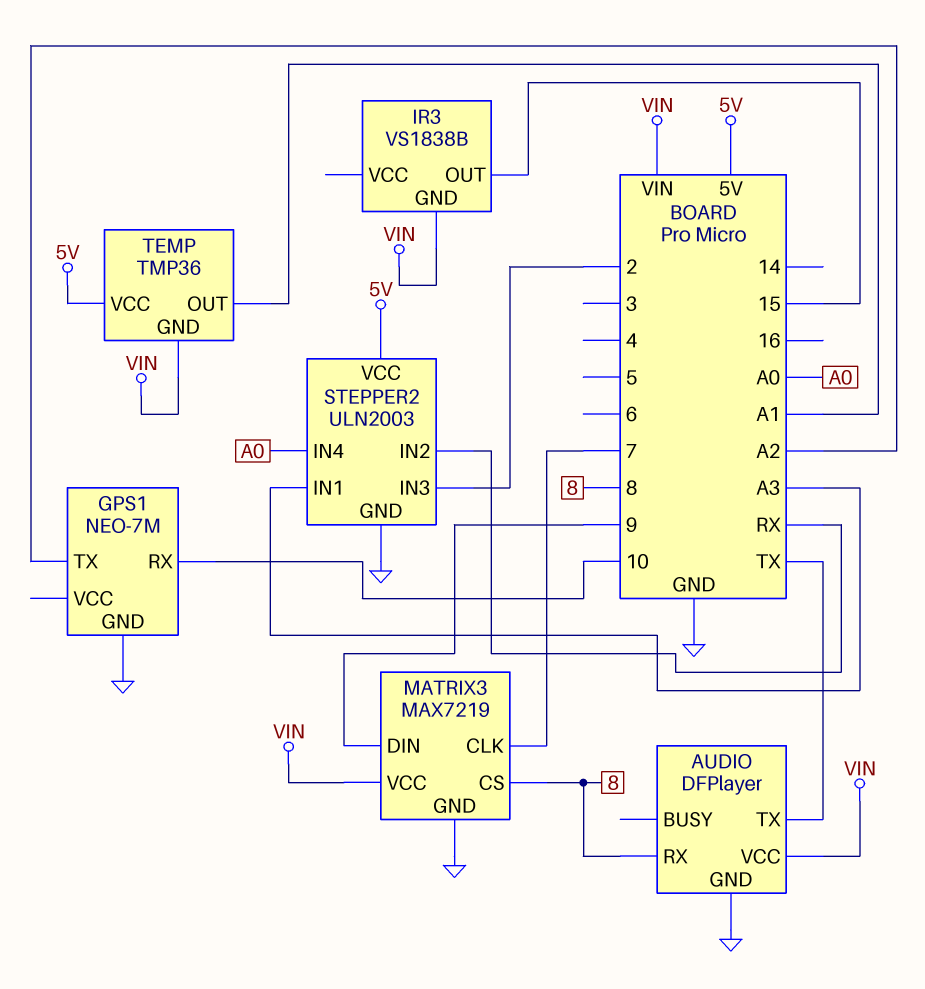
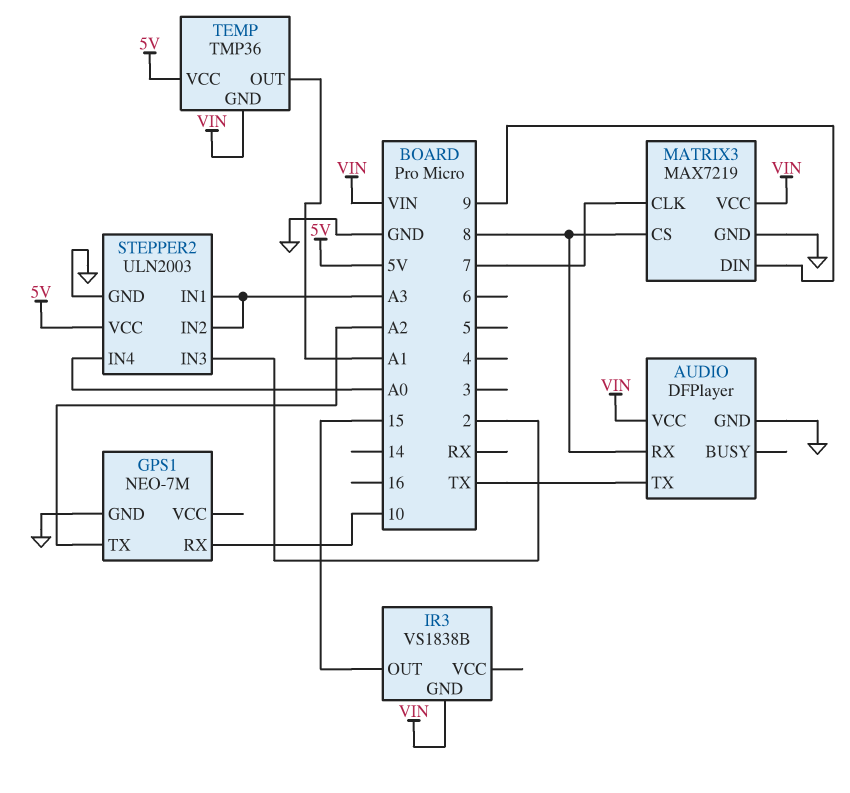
STEPPER2 pin IN2: RX -> A3

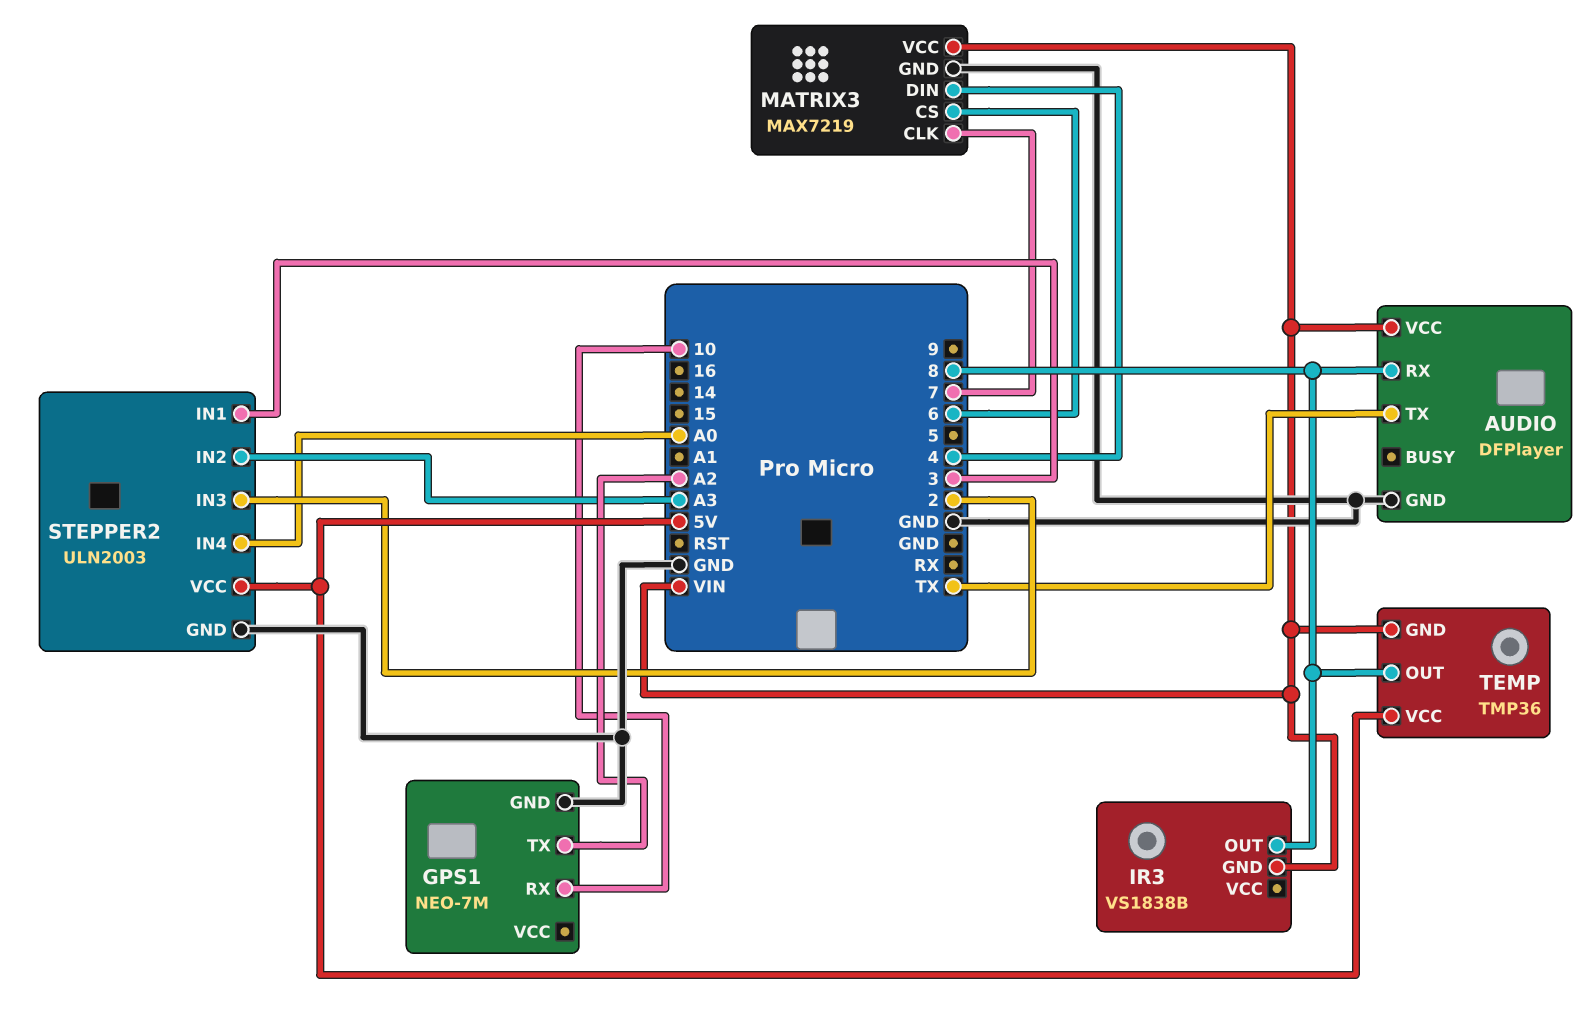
IR3 pin OUT: 15 -> 8
MATRIX3 pin CS: 8 -> 6
MATRIX3 pin DIN: 9 -> 4
STEPPER2 pin IN1: A3 -> 3
TEMP pin OUT: A1 -> 8

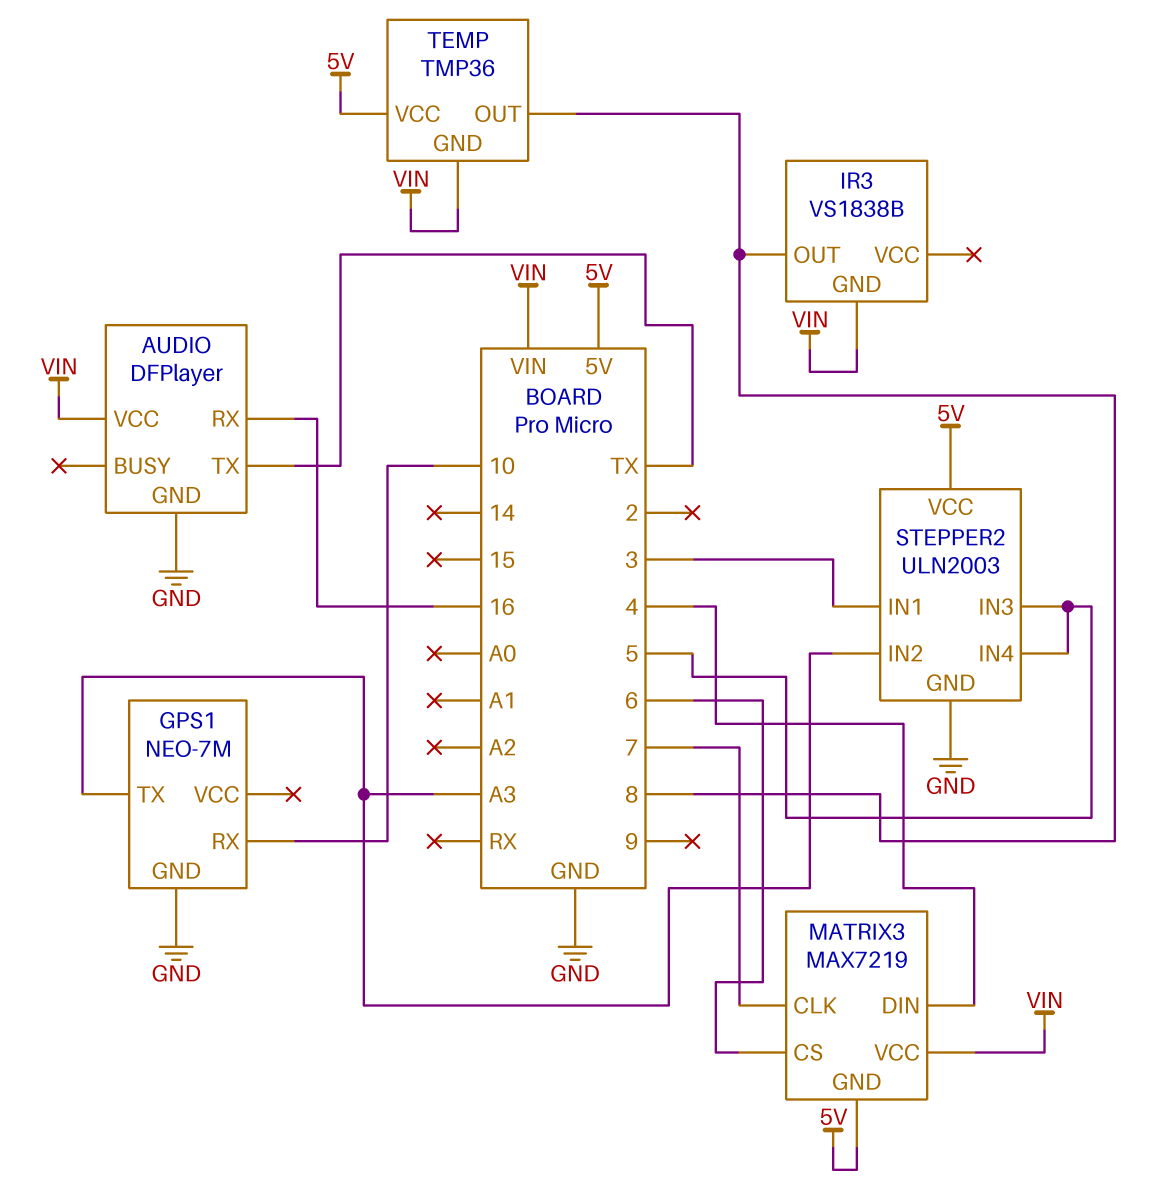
AUDIO pin RX: 8 -> 16
GPS1 pin TX: A2 -> A3
MATRIX3 pin GND: GND -> 5V
STEPPER2 pin IN3: 2 -> 5
STEPPER2 pin IN4: A0 -> 5

